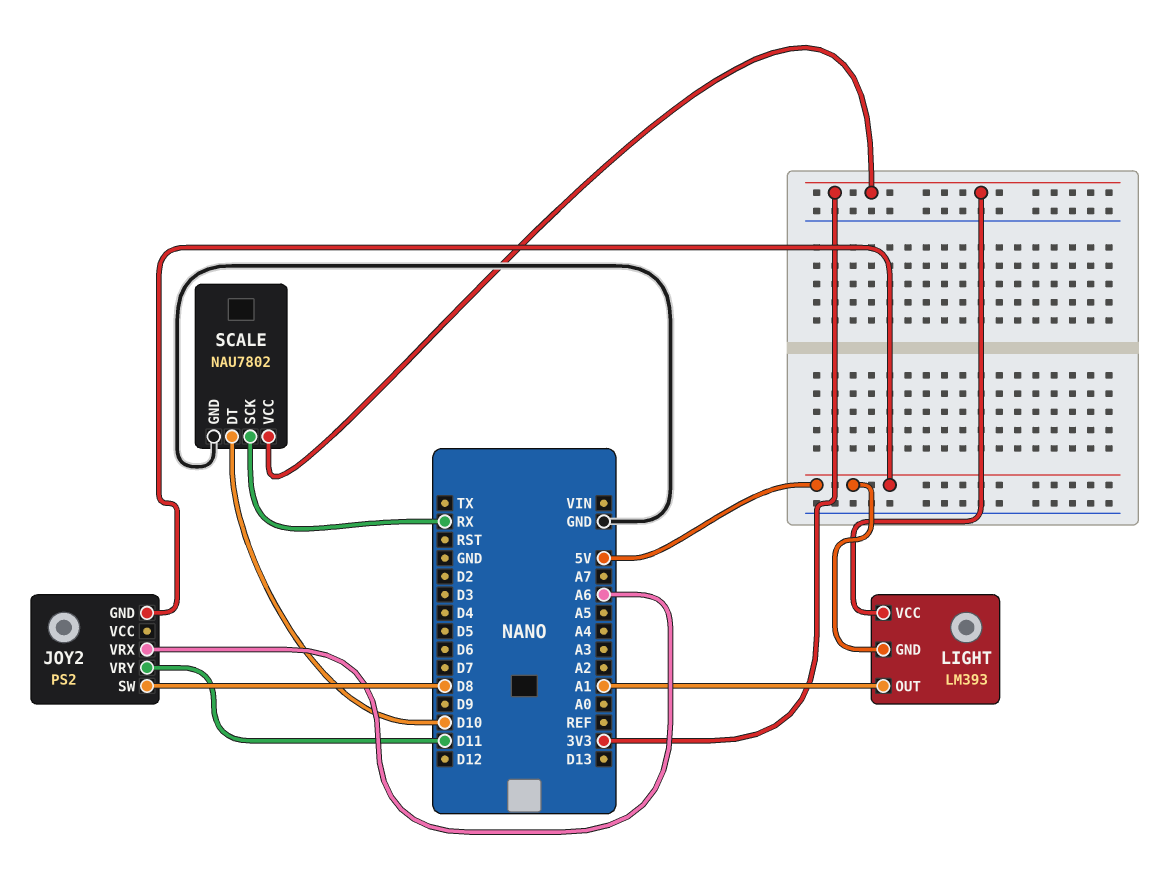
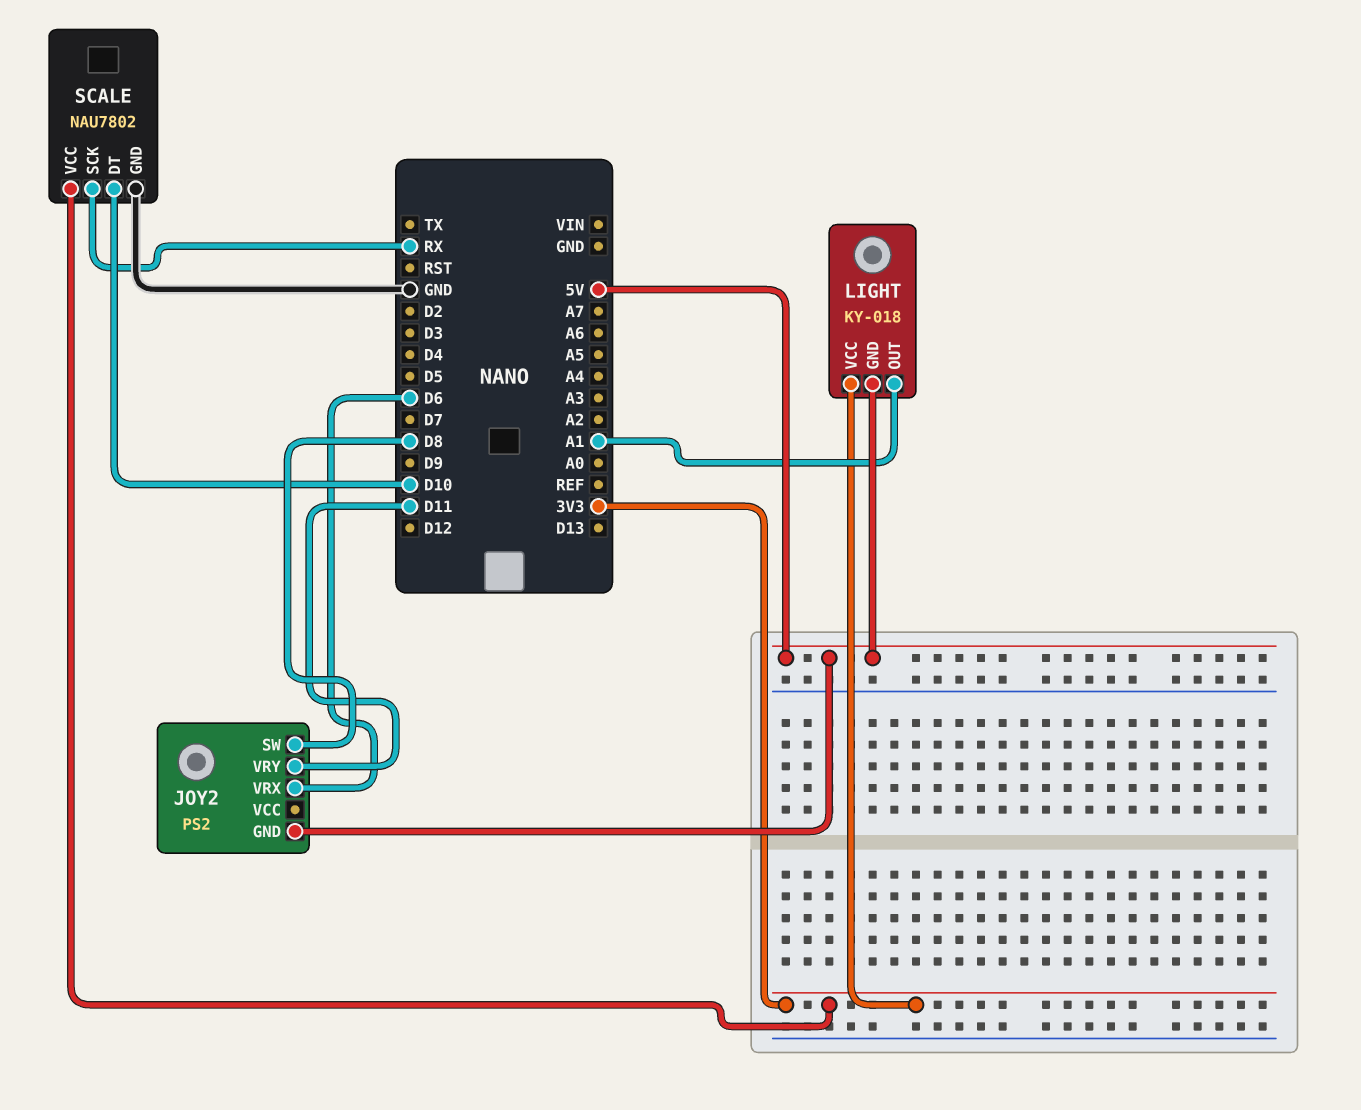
JOY2 pin VRX: A6 -> D6
LIGHT: LM393 -> KY-018

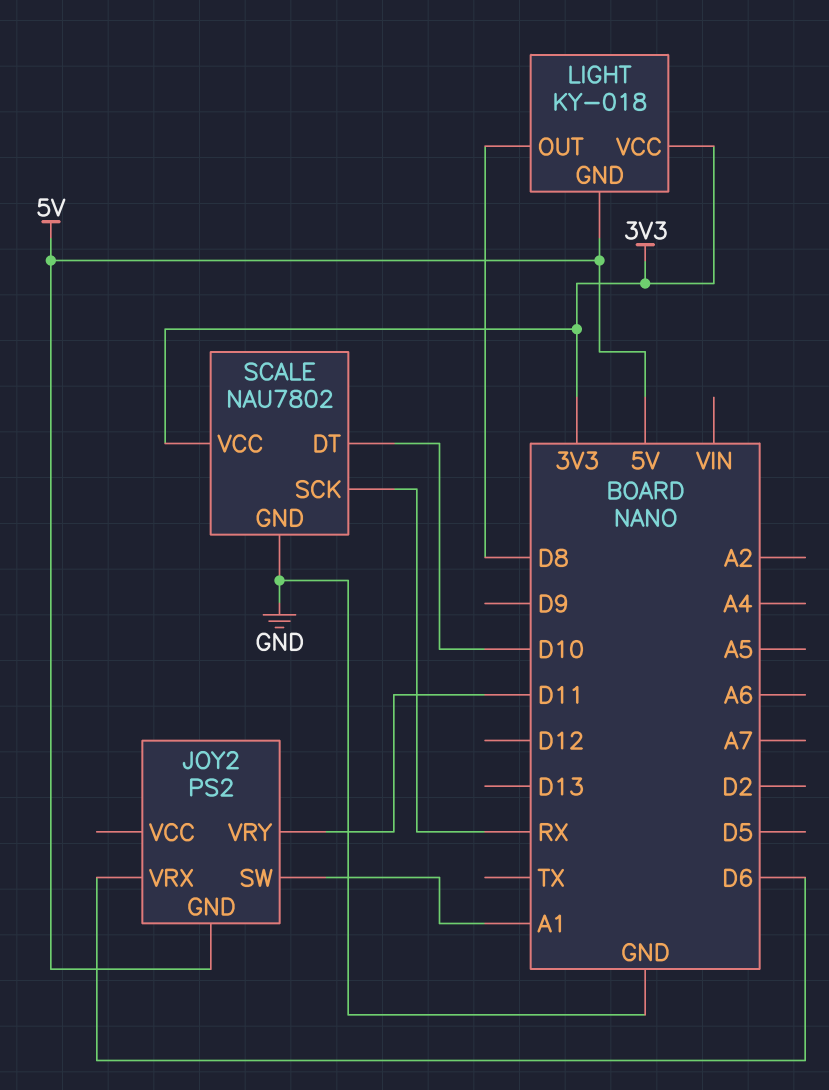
JOY2 pin SW: D8 -> A1
LIGHT pin OUT: A1 -> D8

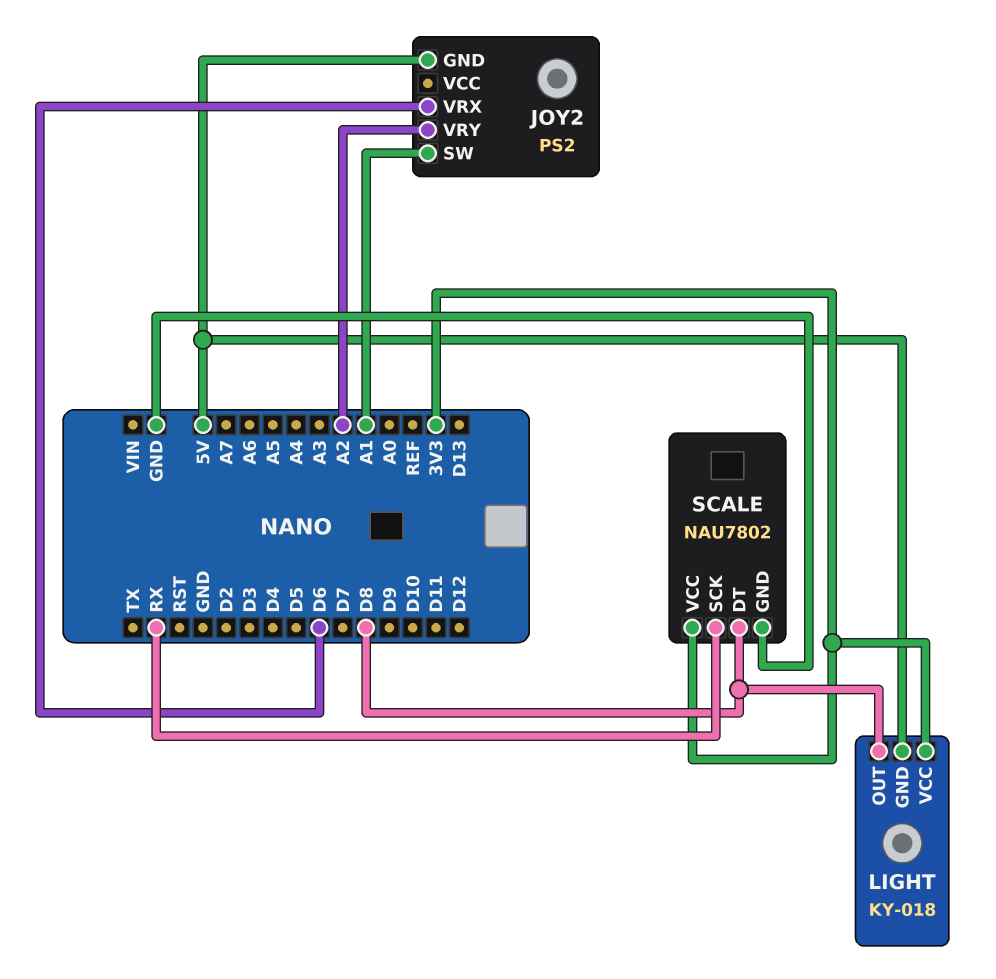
JOY2 pin VRY: D11 -> A2
SCALE pin DT: D10 -> D8

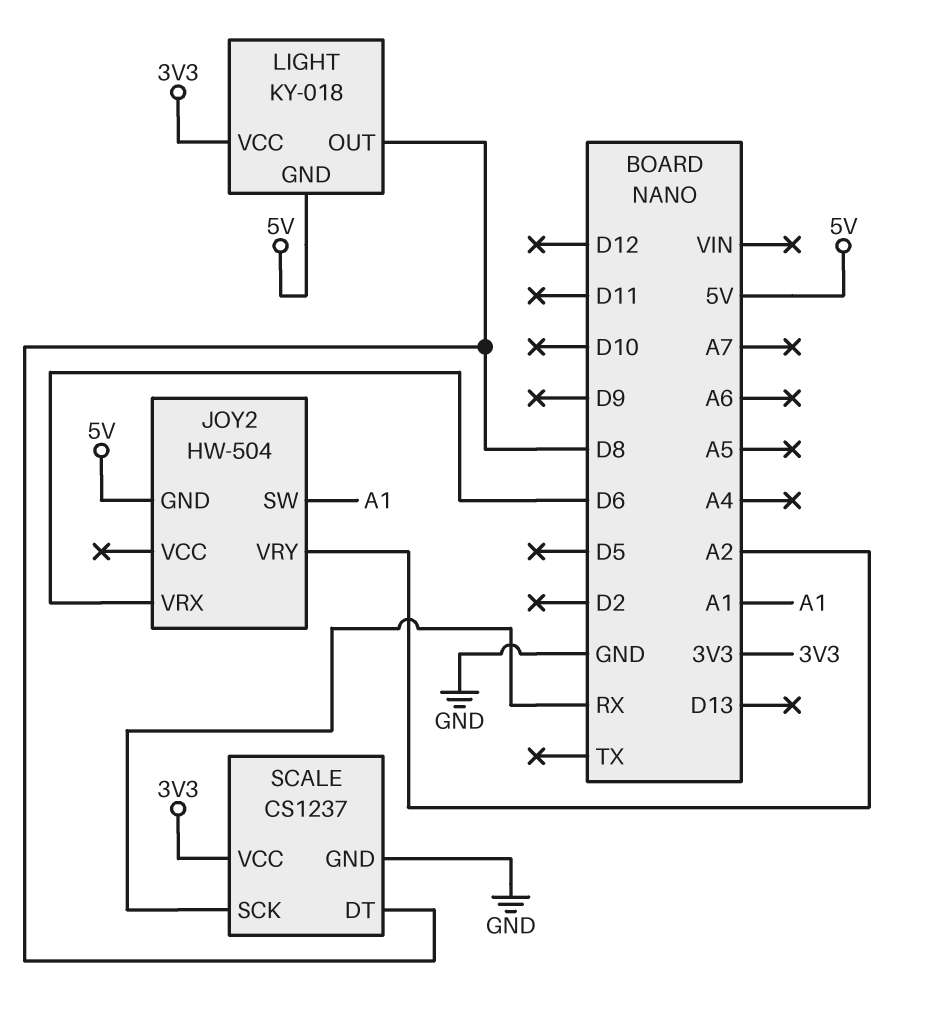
JOY2: PS2 -> HW-504
SCALE: NAU7802 -> CS1237

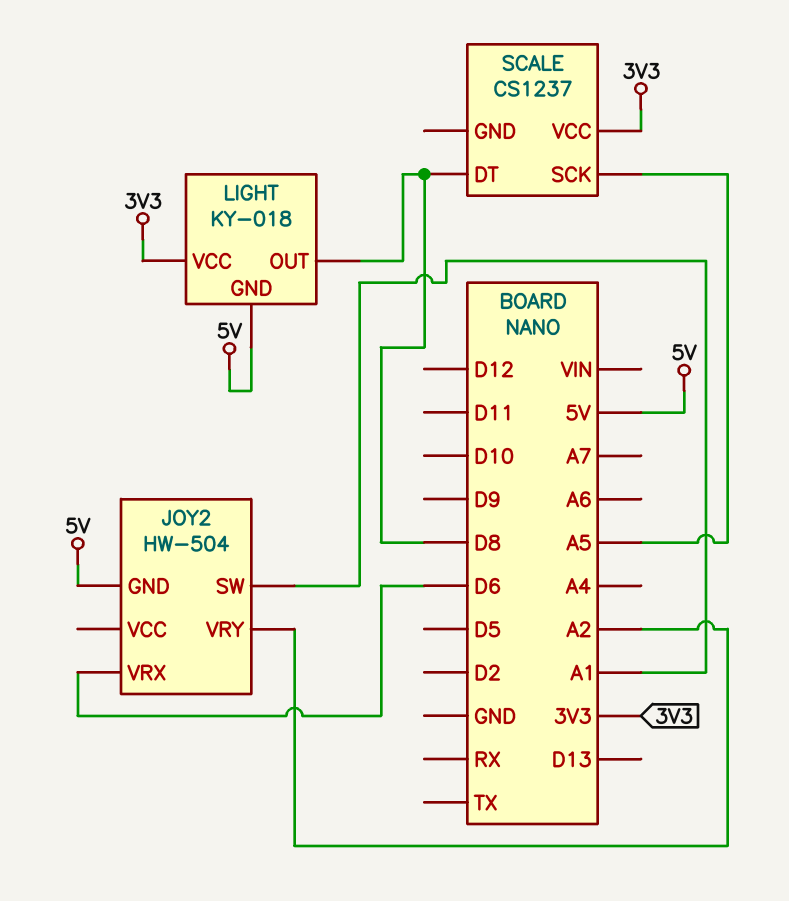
SCALE pin GND: GND -> none
SCALE pin SCK: RX -> A5

